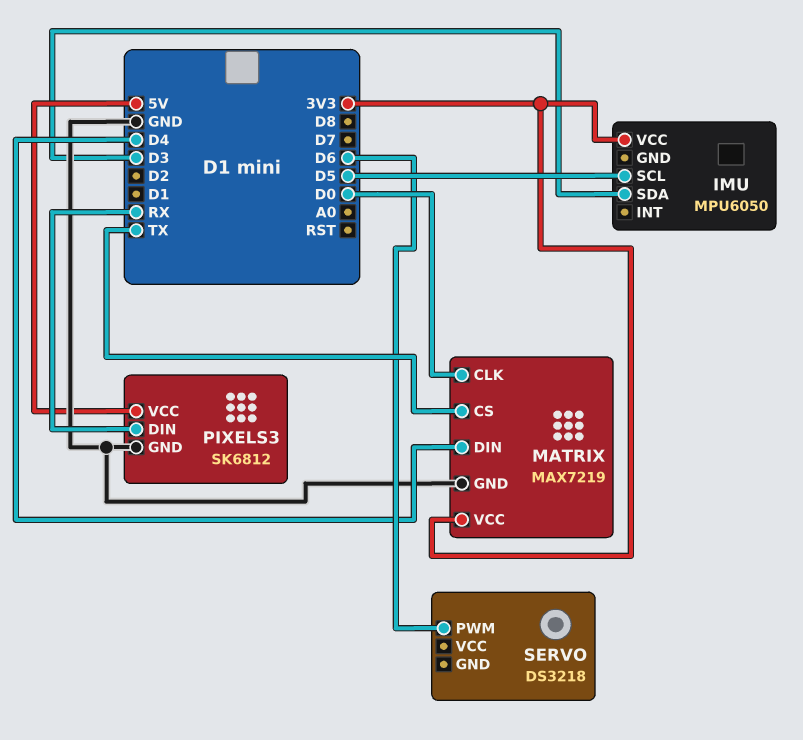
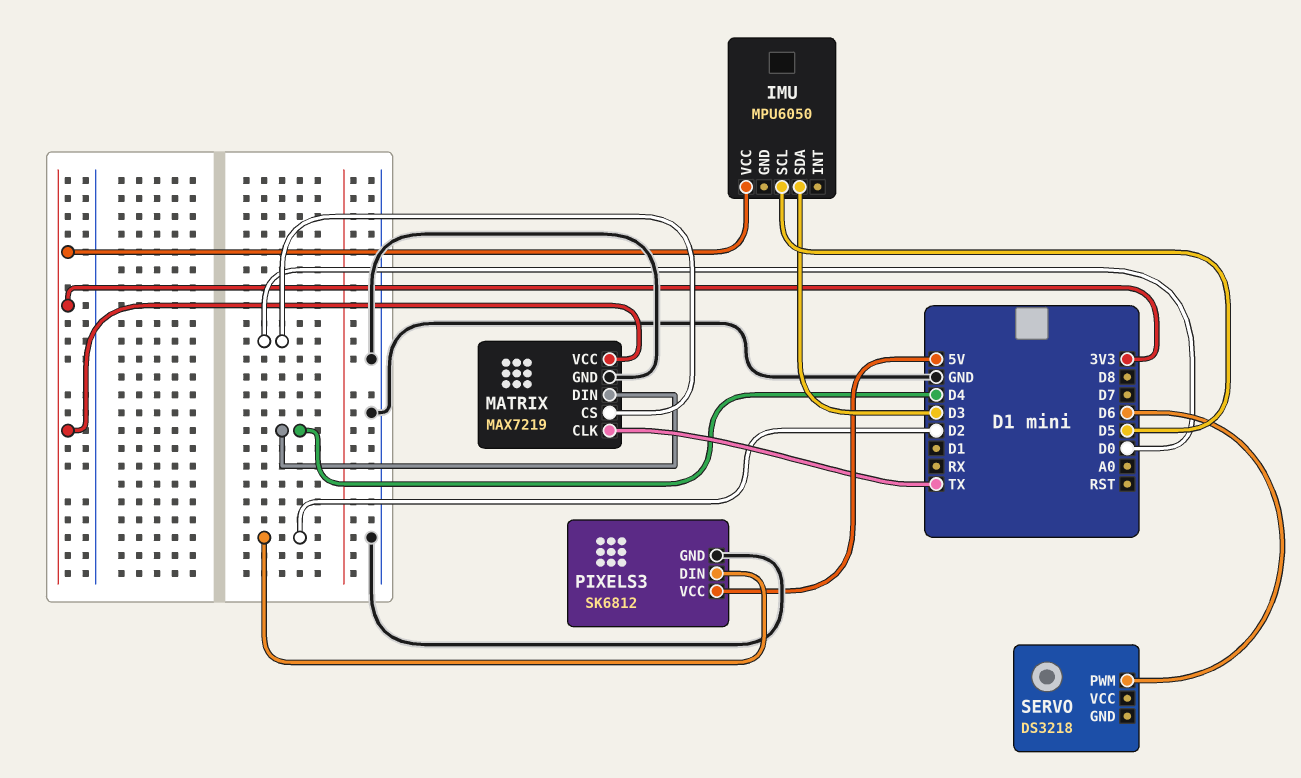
MATRIX pin CLK: D0 -> TX
MATRIX pin CS: TX -> D0
PIXELS3 pin DIN: RX -> D2

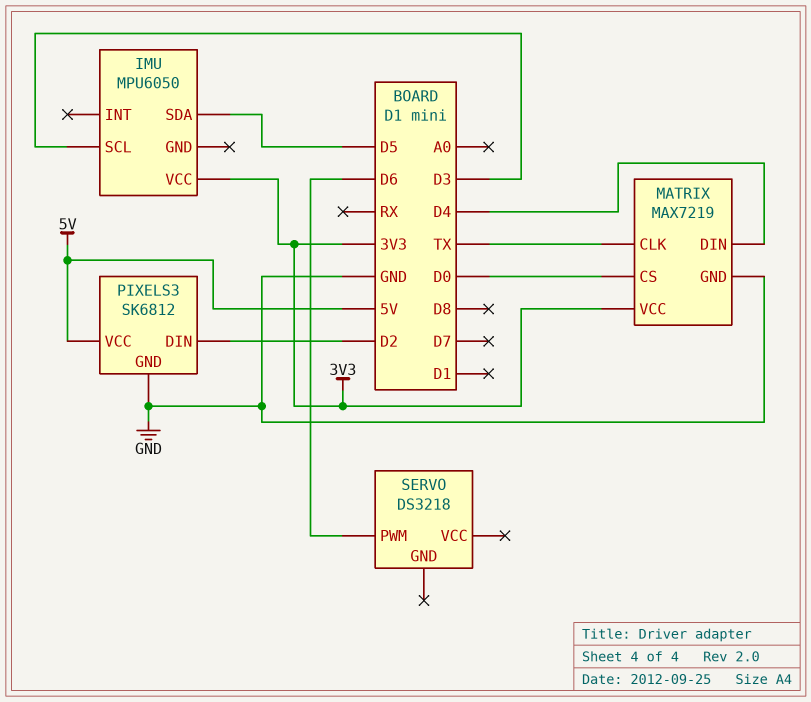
IMU pin SCL: D5 -> D3
IMU pin SDA: D3 -> D5

